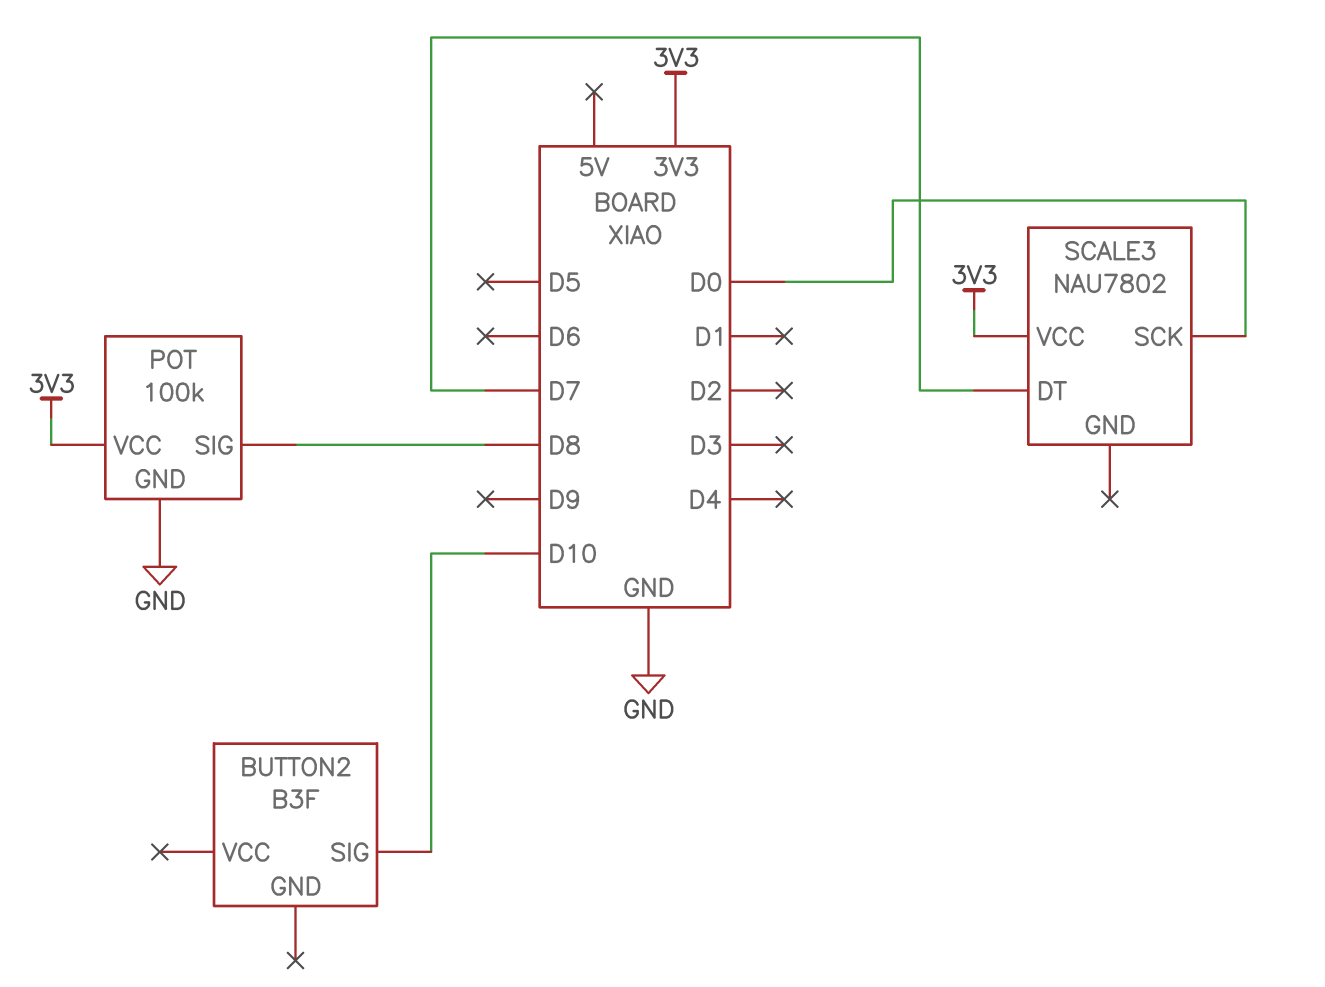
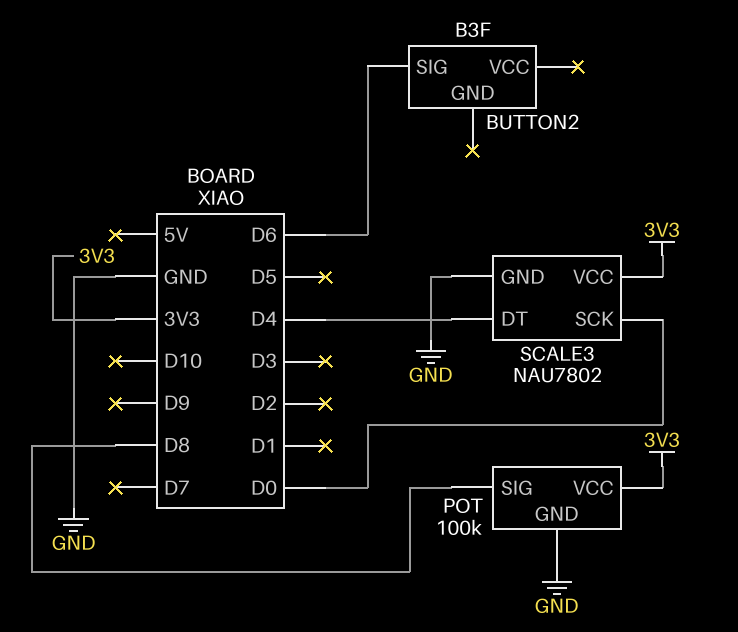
BUTTON2 pin SIG: D10 -> D6
SCALE3 pin DT: D7 -> D4
SCALE3 pin GND: none -> GND

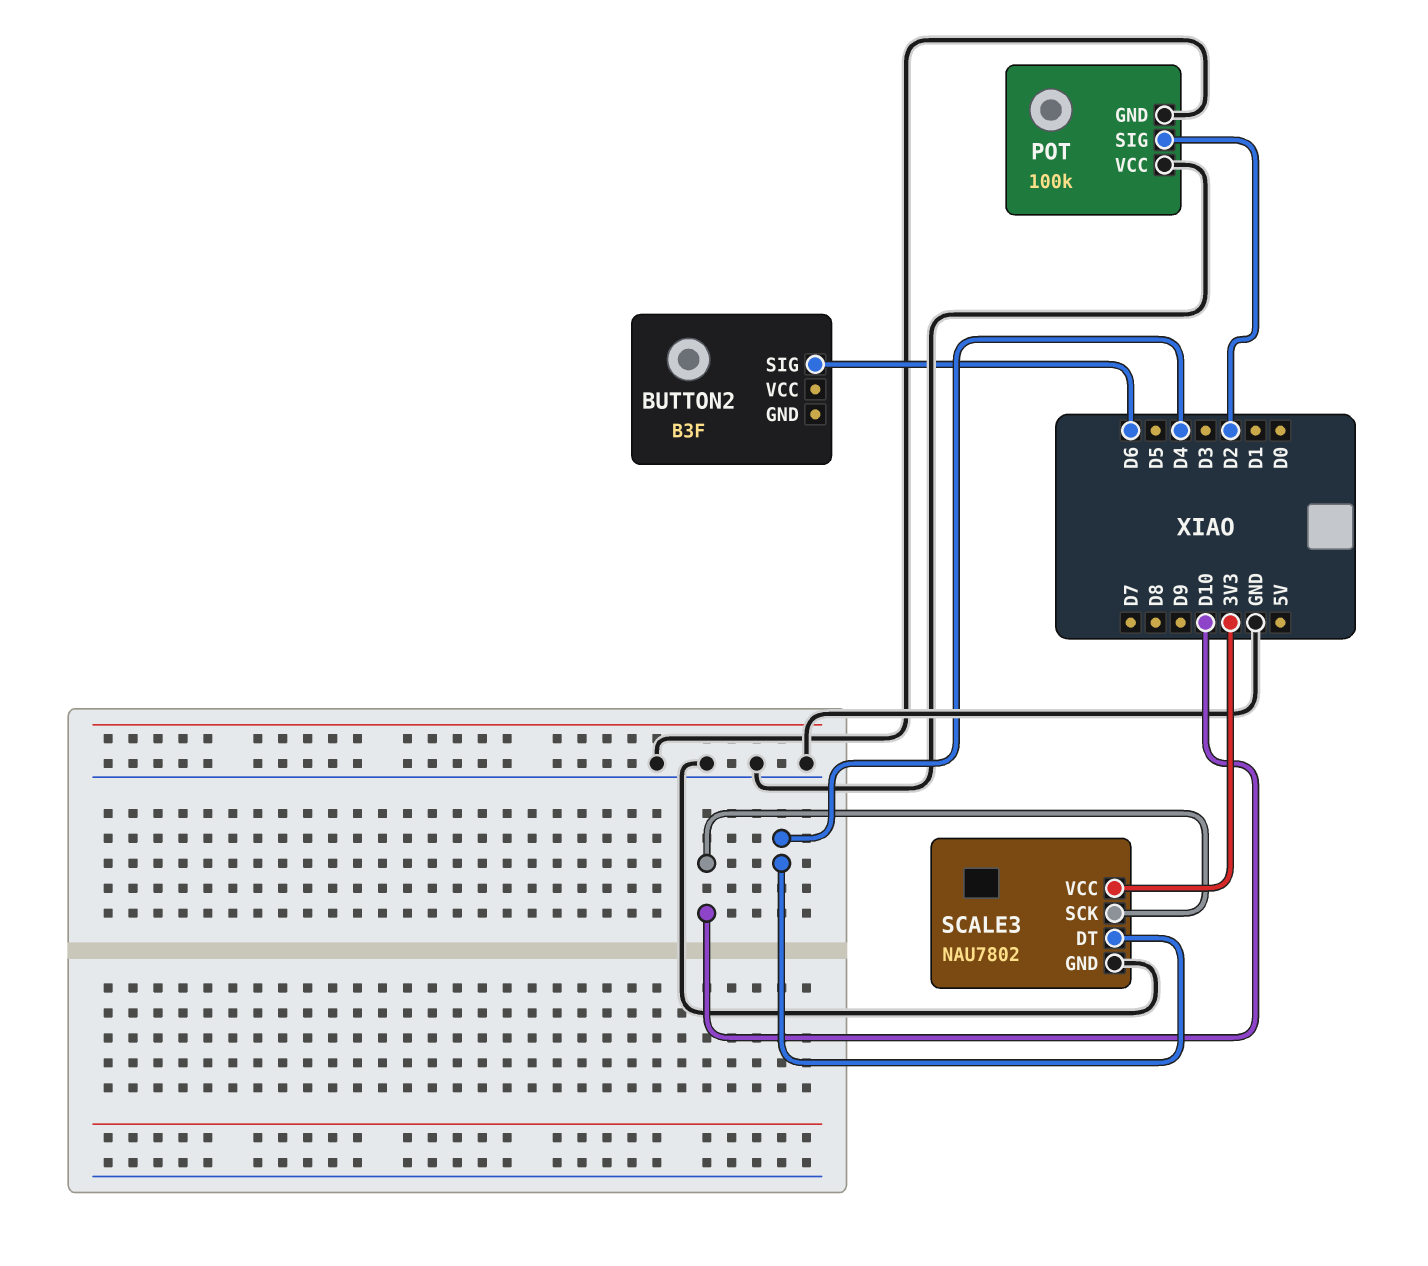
POT pin SIG: D8 -> D2
POT pin VCC: 3V3 -> GND
SCALE3 pin SCK: D0 -> D10

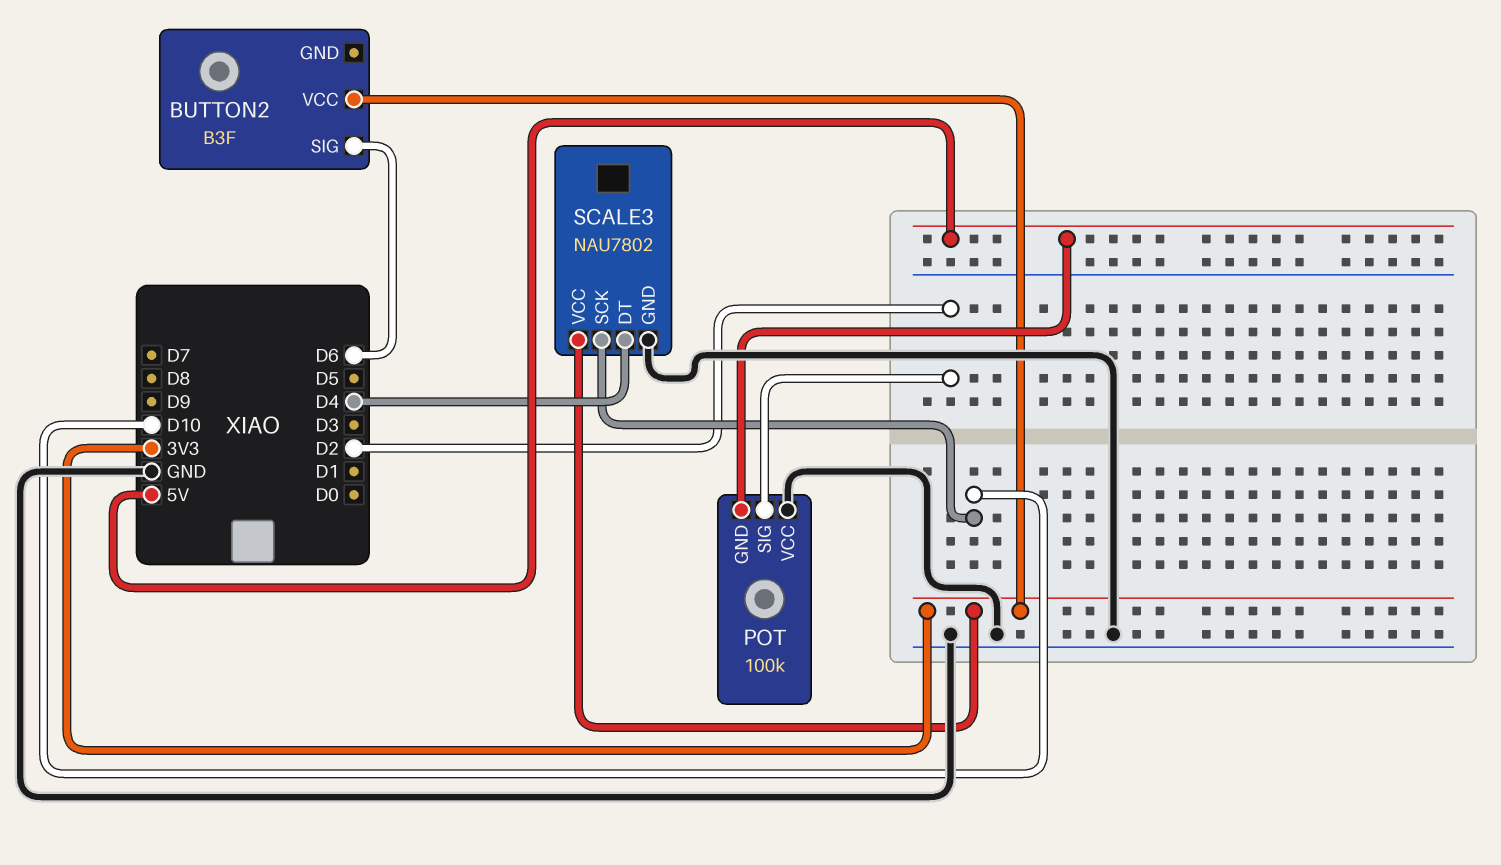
BUTTON2 pin VCC: none -> 3V3
POT pin GND: GND -> 5V

